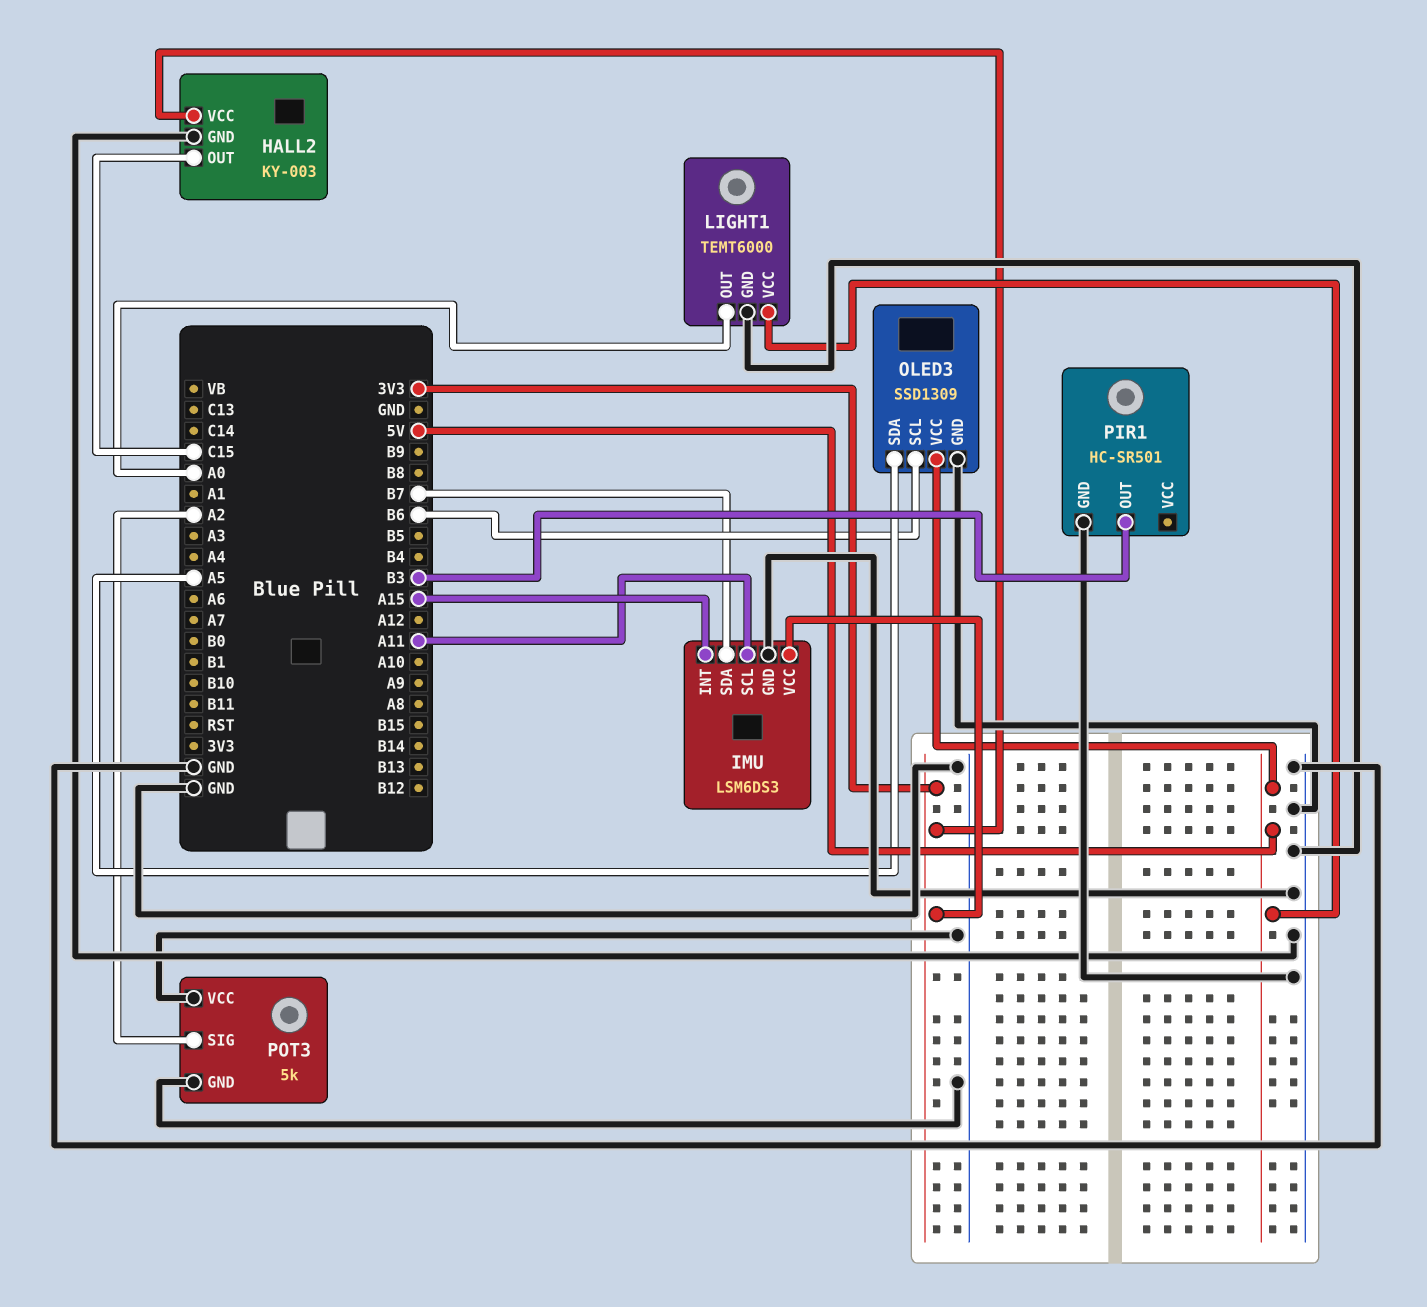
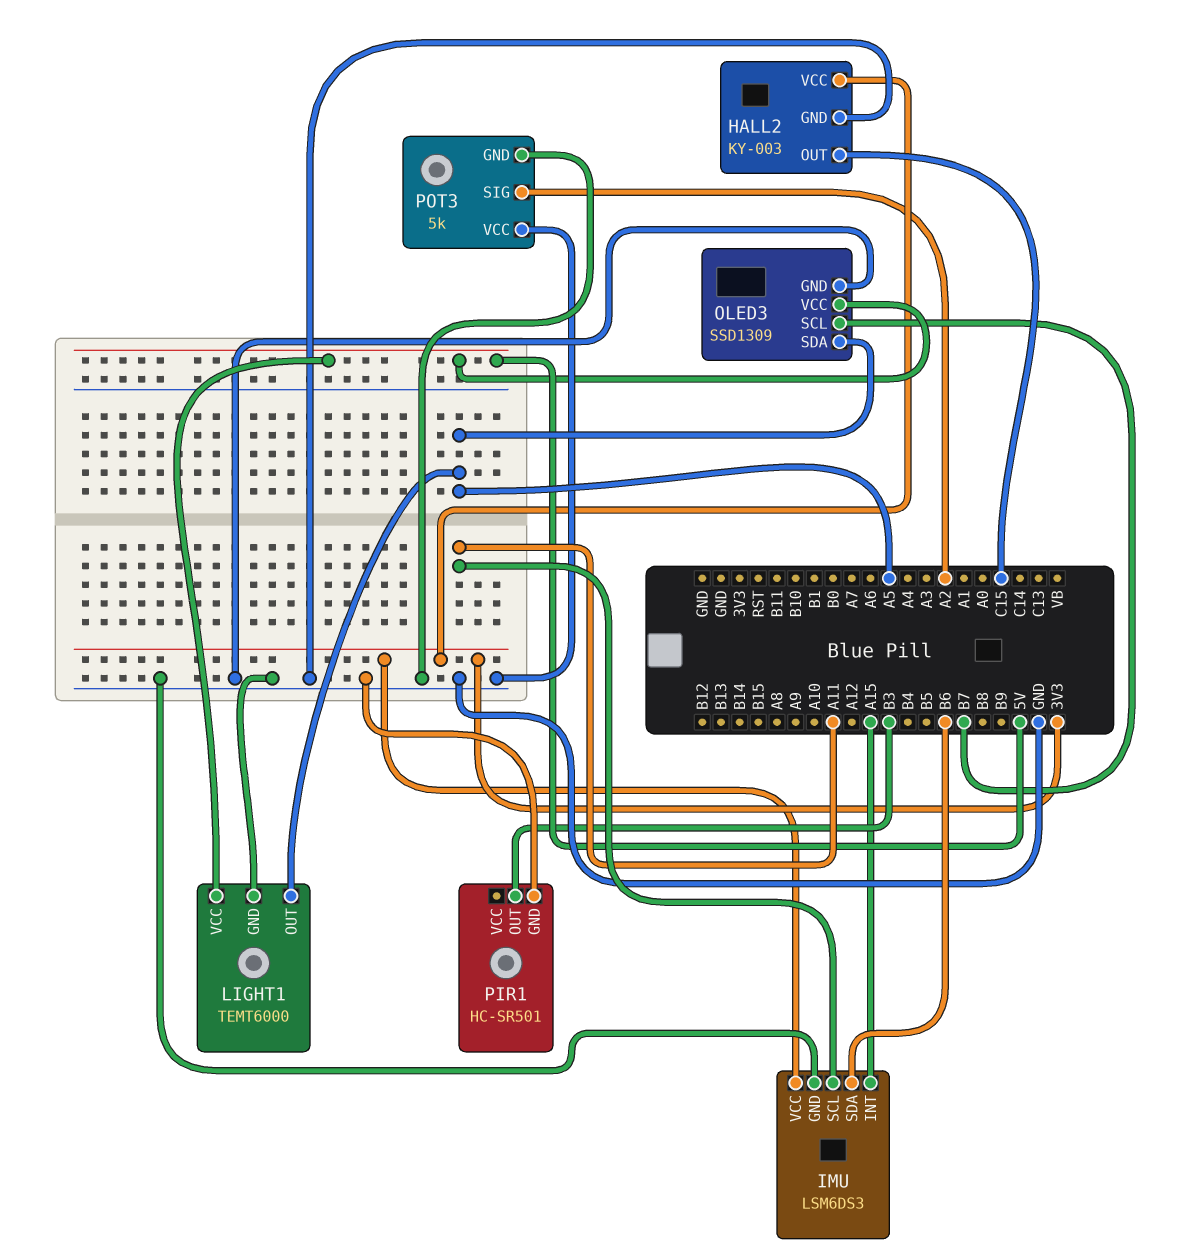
IMU pin SDA: B7 -> B6
LIGHT1 pin OUT: A0 -> A5
OLED3 pin SCL: B6 -> B7

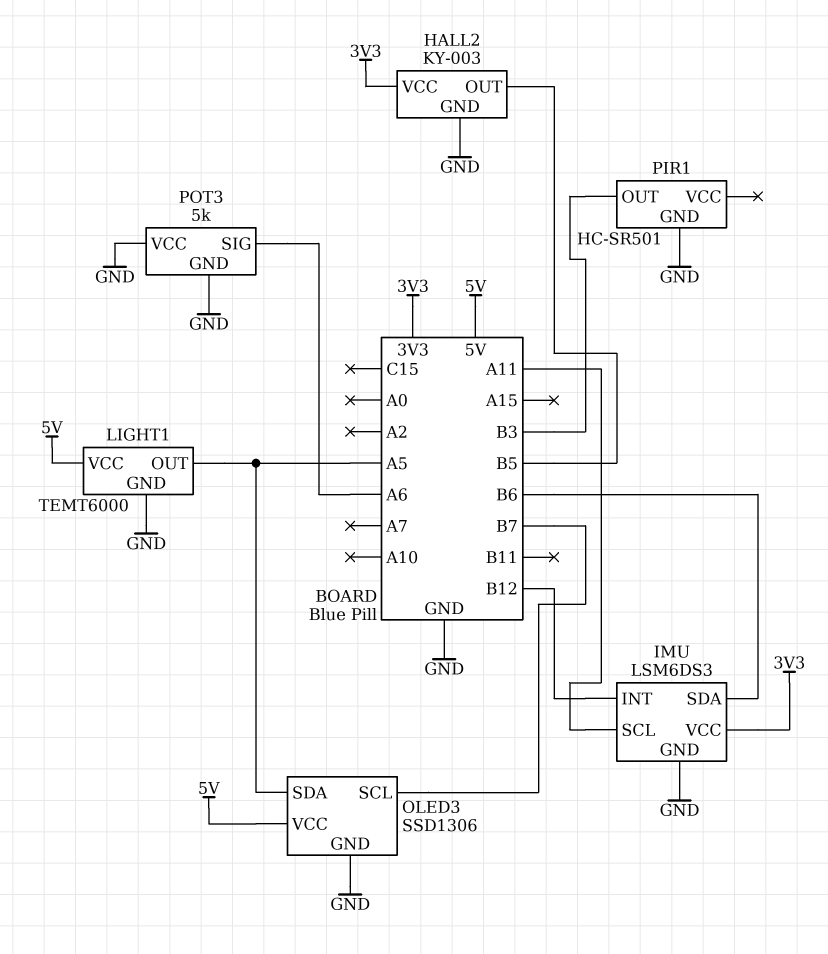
HALL2 pin OUT: C15 -> B5
IMU pin INT: A15 -> B12
OLED3: SSD1309 -> SSD1306
POT3 pin SIG: A2 -> A6

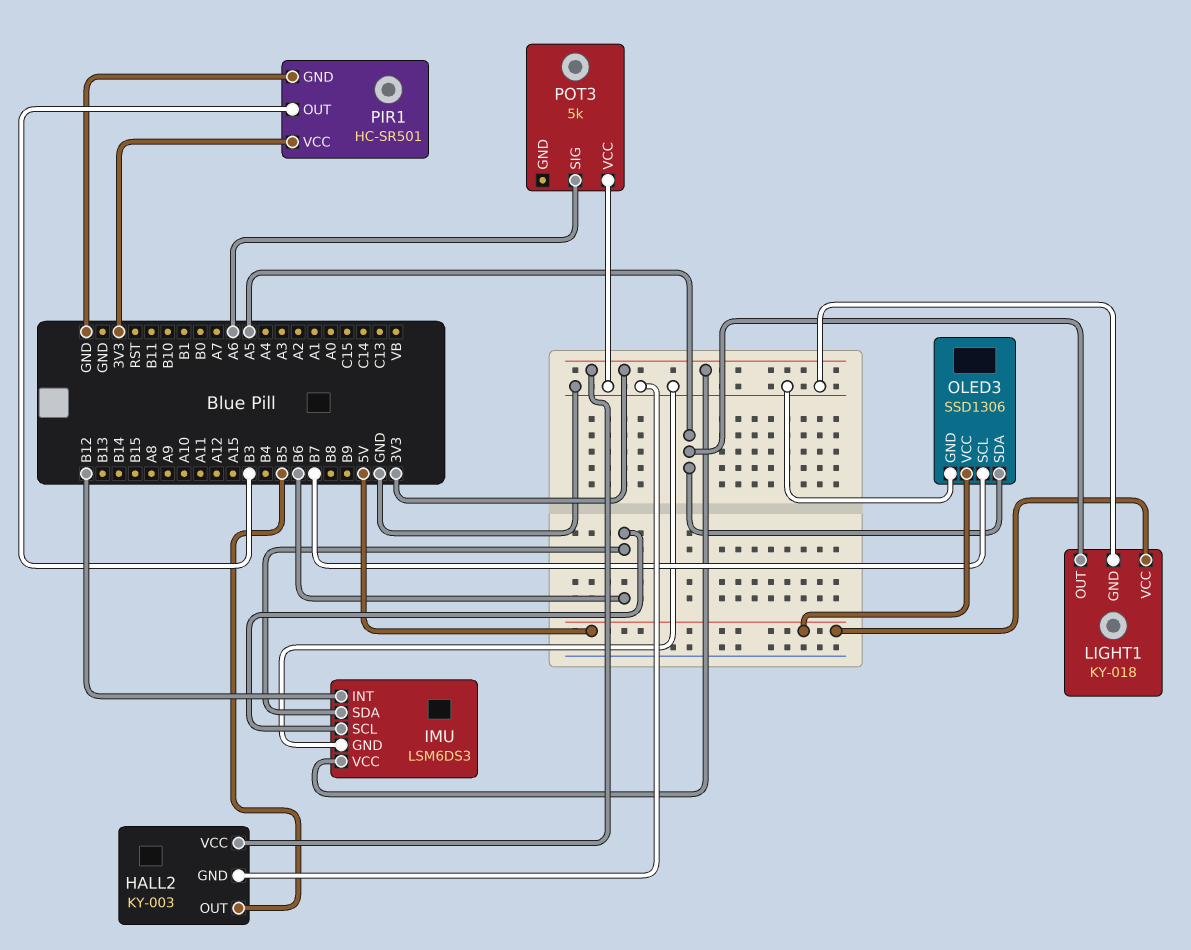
IMU pin SCL: A11 -> B6
LIGHT1: TEMT6000 -> KY-018
PIR1 pin VCC: none -> 3V3
POT3 pin GND: GND -> none

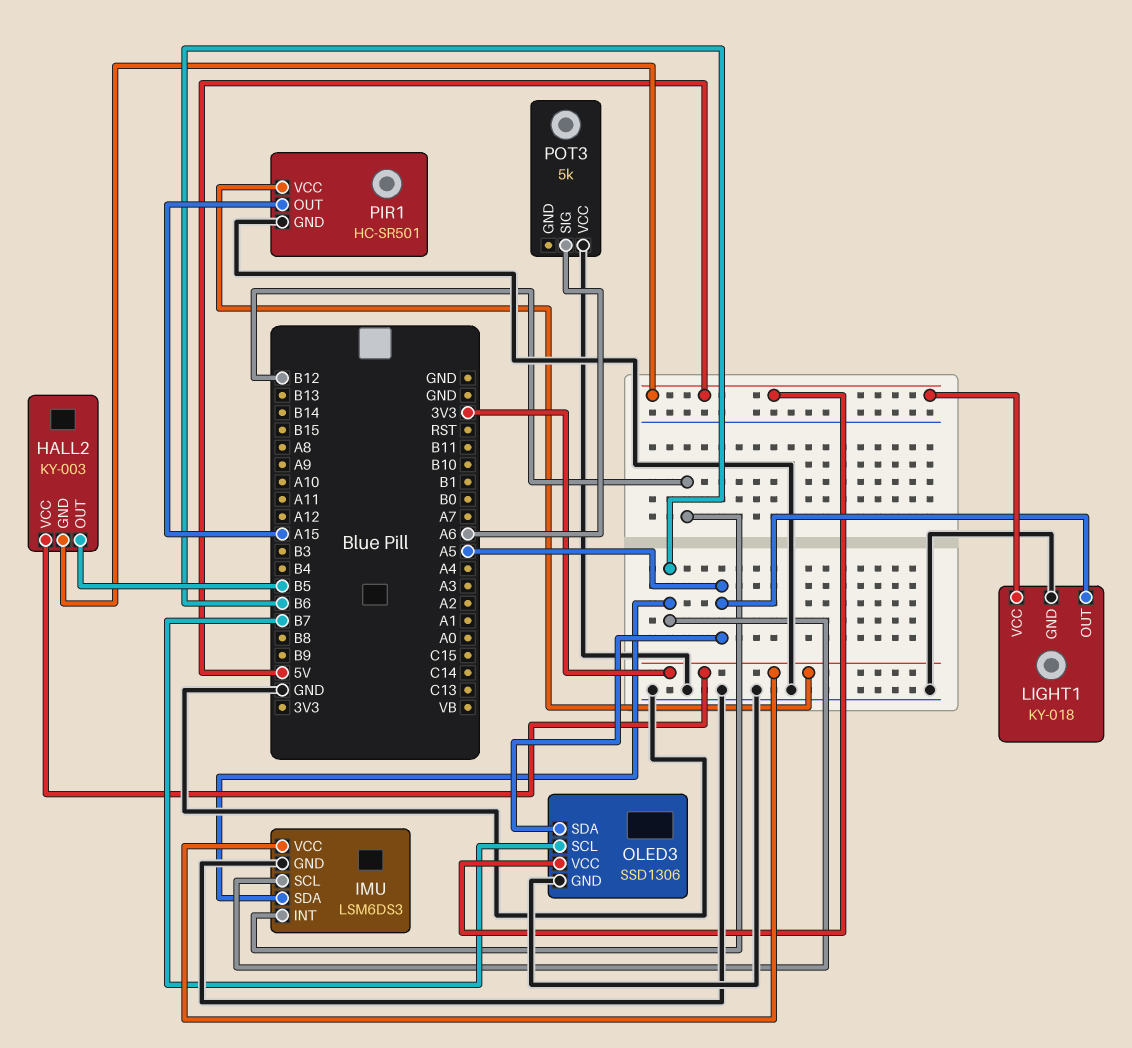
HALL2 pin GND: GND -> 5V
PIR1 pin OUT: B3 -> A15

